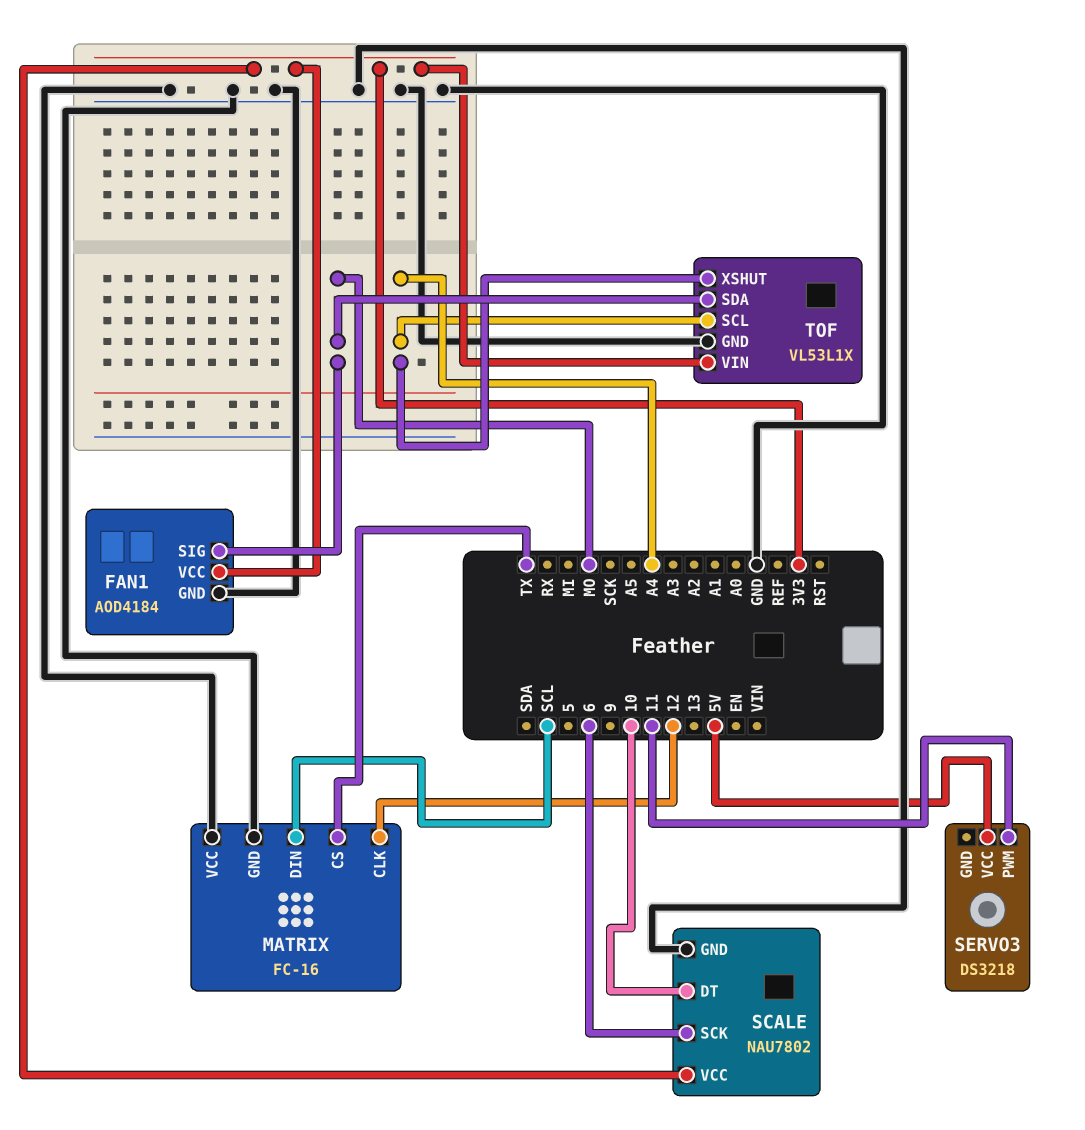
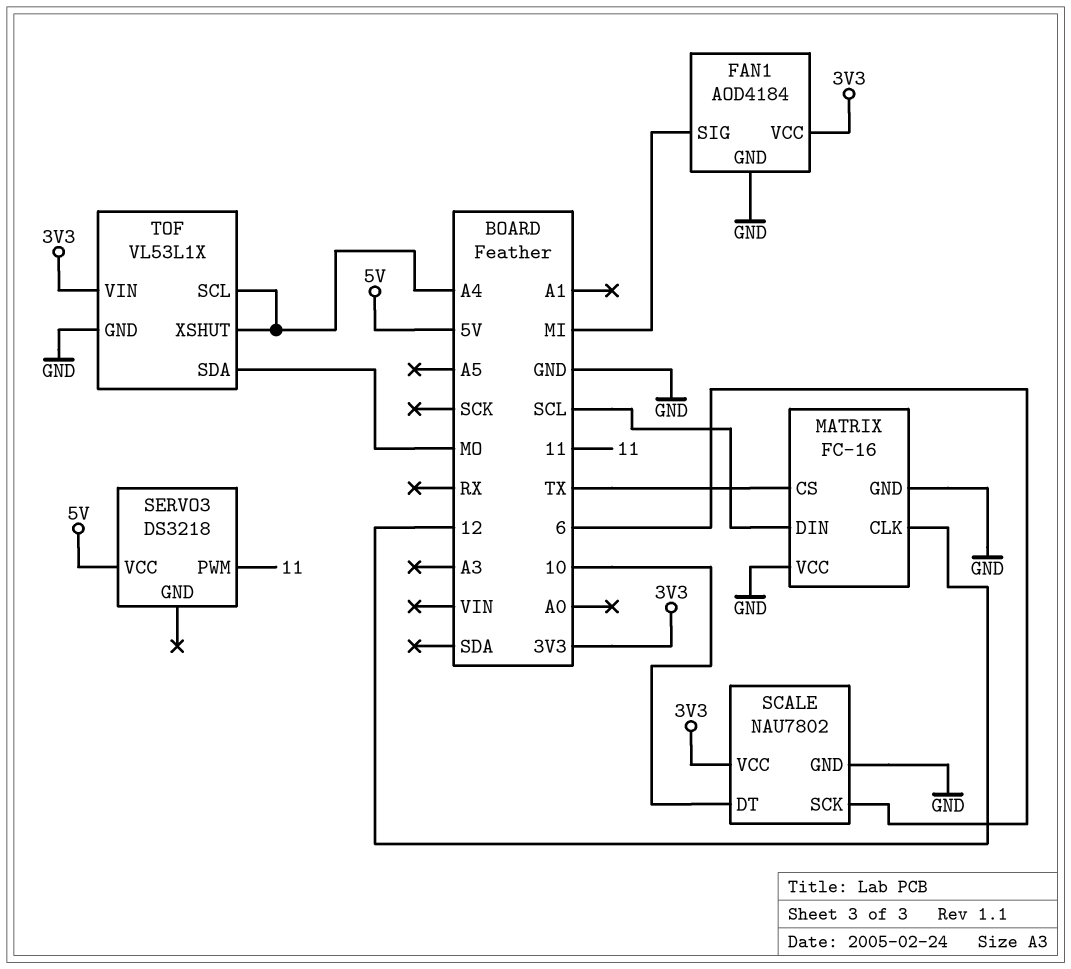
FAN1 pin SIG: MO -> MI

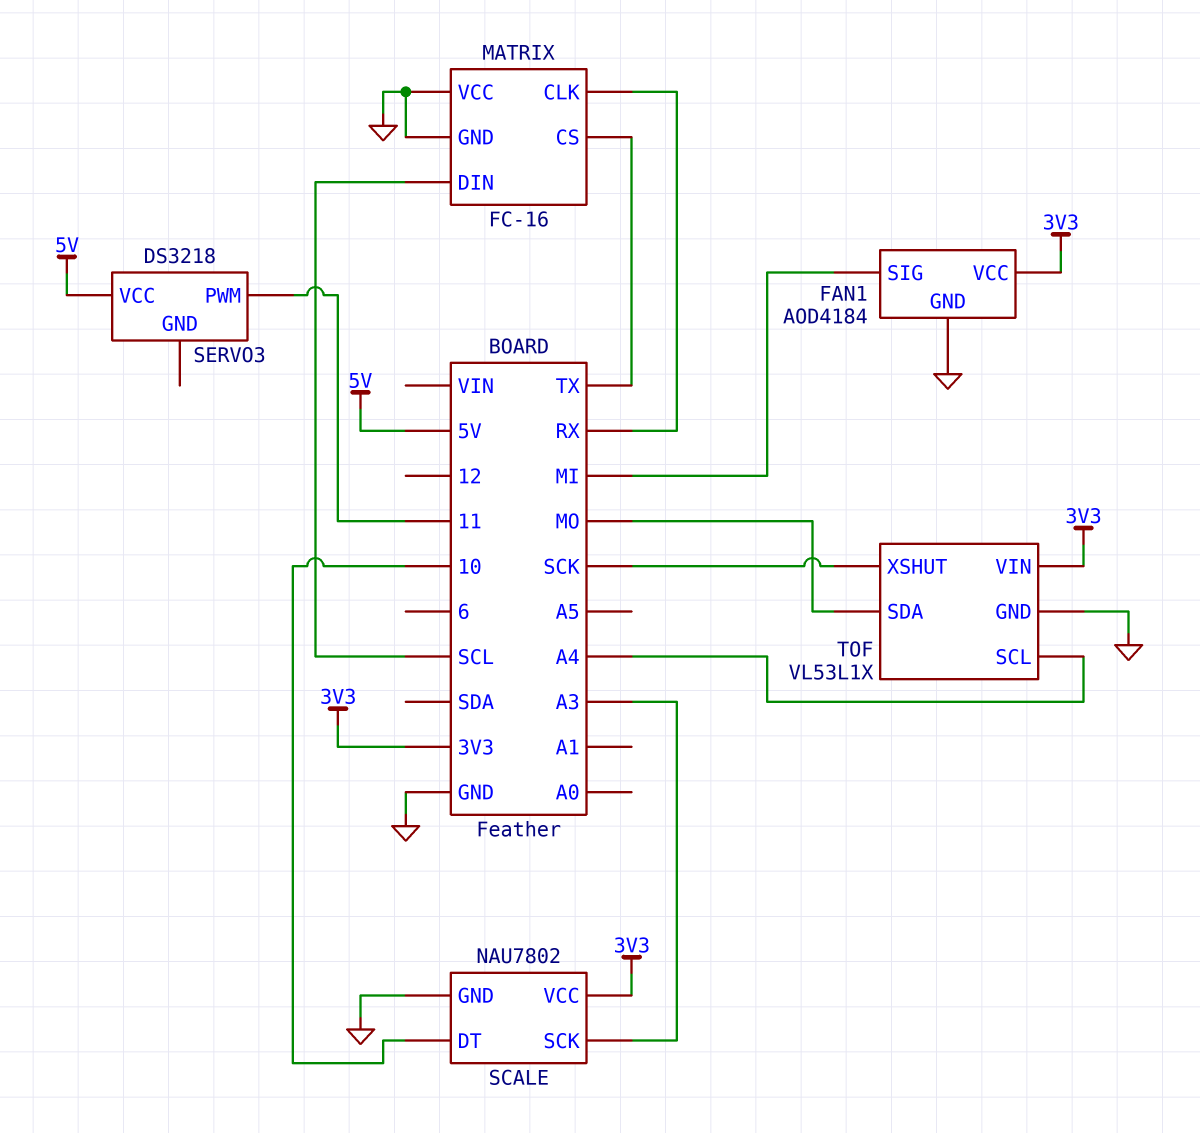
MATRIX pin CLK: 12 -> RX
SCALE pin SCK: 6 -> A3
TOF pin XSHUT: A4 -> SCK

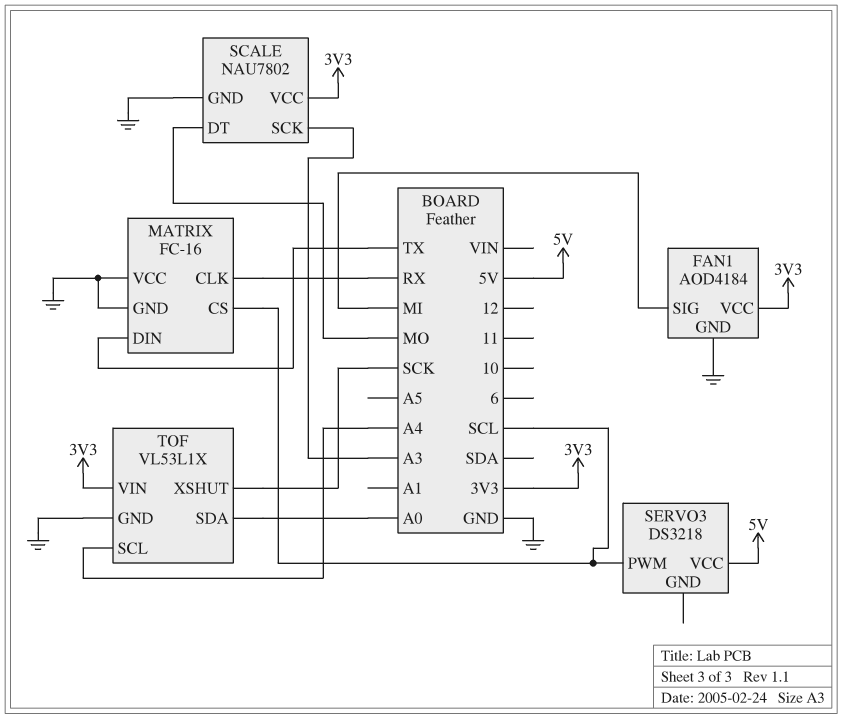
MATRIX pin CS: TX -> SCL
MATRIX pin DIN: SCL -> TX
SCALE pin DT: 10 -> MO
SERVO3 pin PWM: 11 -> SCL
TOF pin SDA: MO -> A0

